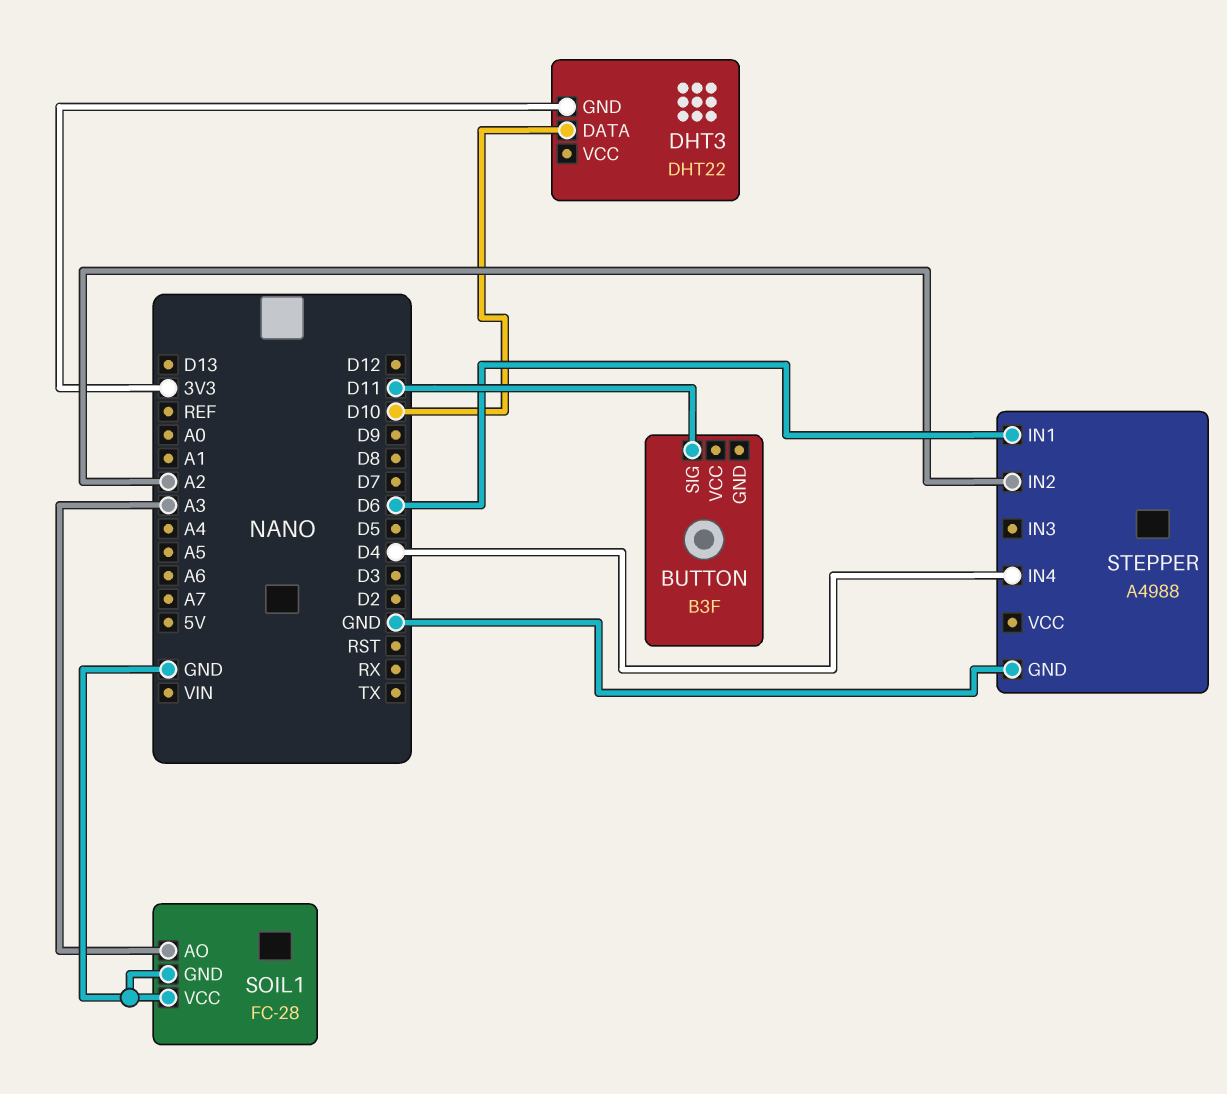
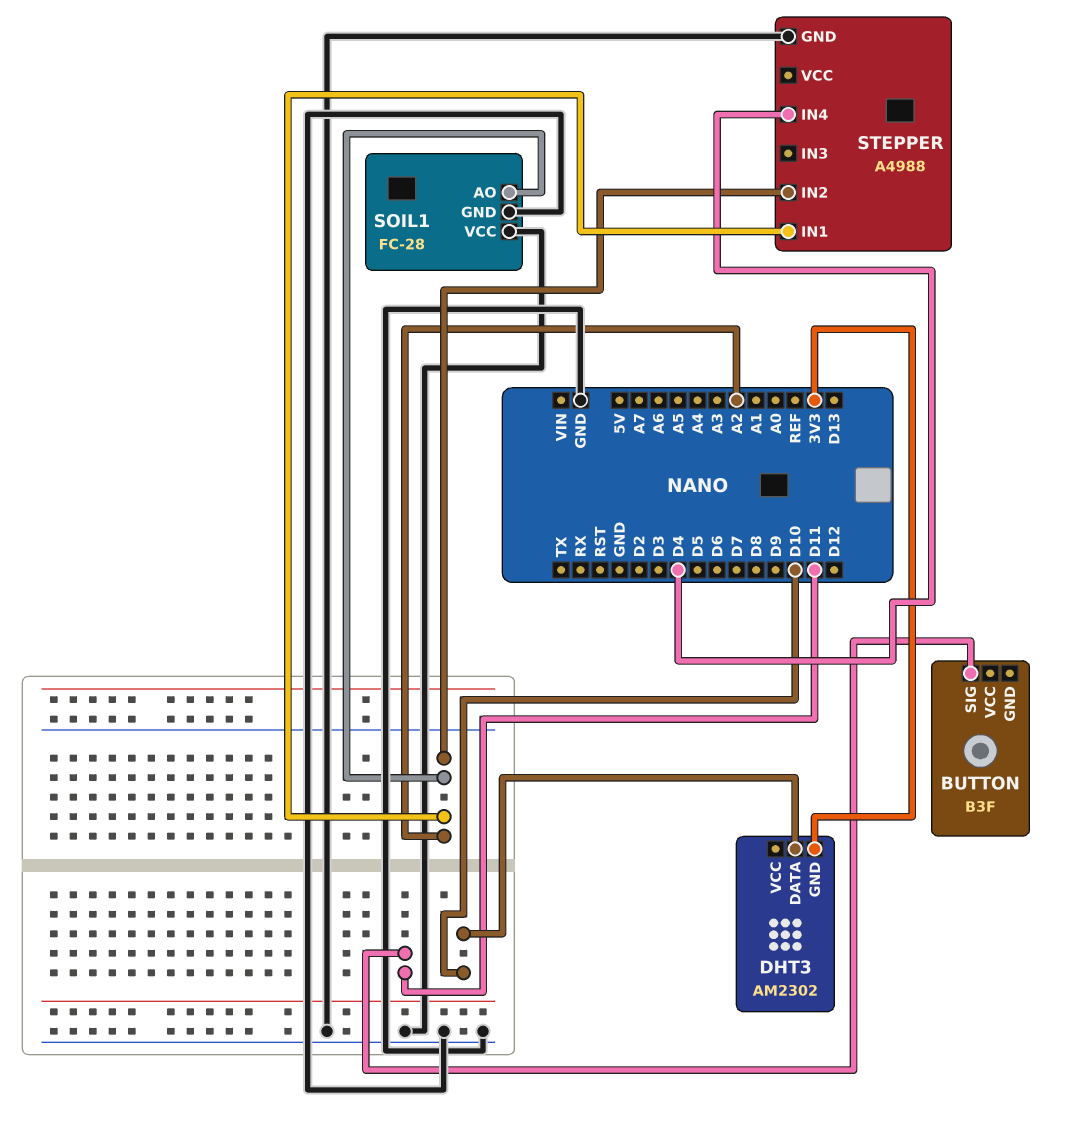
DHT3: DHT22 -> AM2302
SOIL1 pin AO: A3 -> A2
STEPPER pin IN1: D6 -> A2

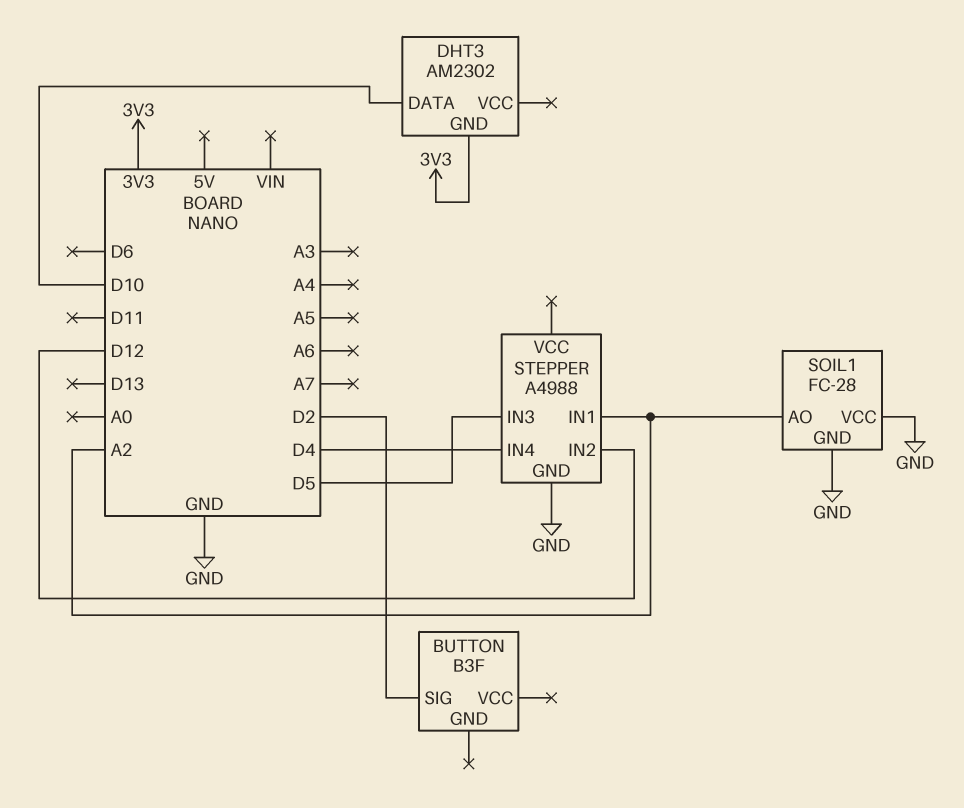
BUTTON pin SIG: D11 -> D2
STEPPER pin IN2: A2 -> D12
STEPPER pin IN3: none -> D5

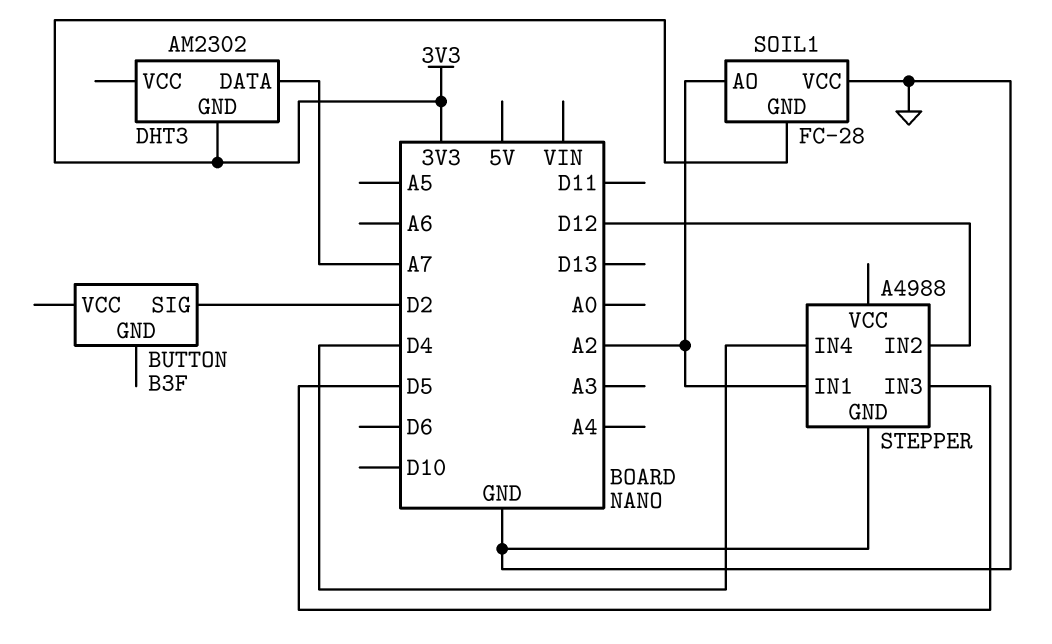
DHT3 pin DATA: D10 -> A7
SOIL1 pin GND: GND -> 3V3

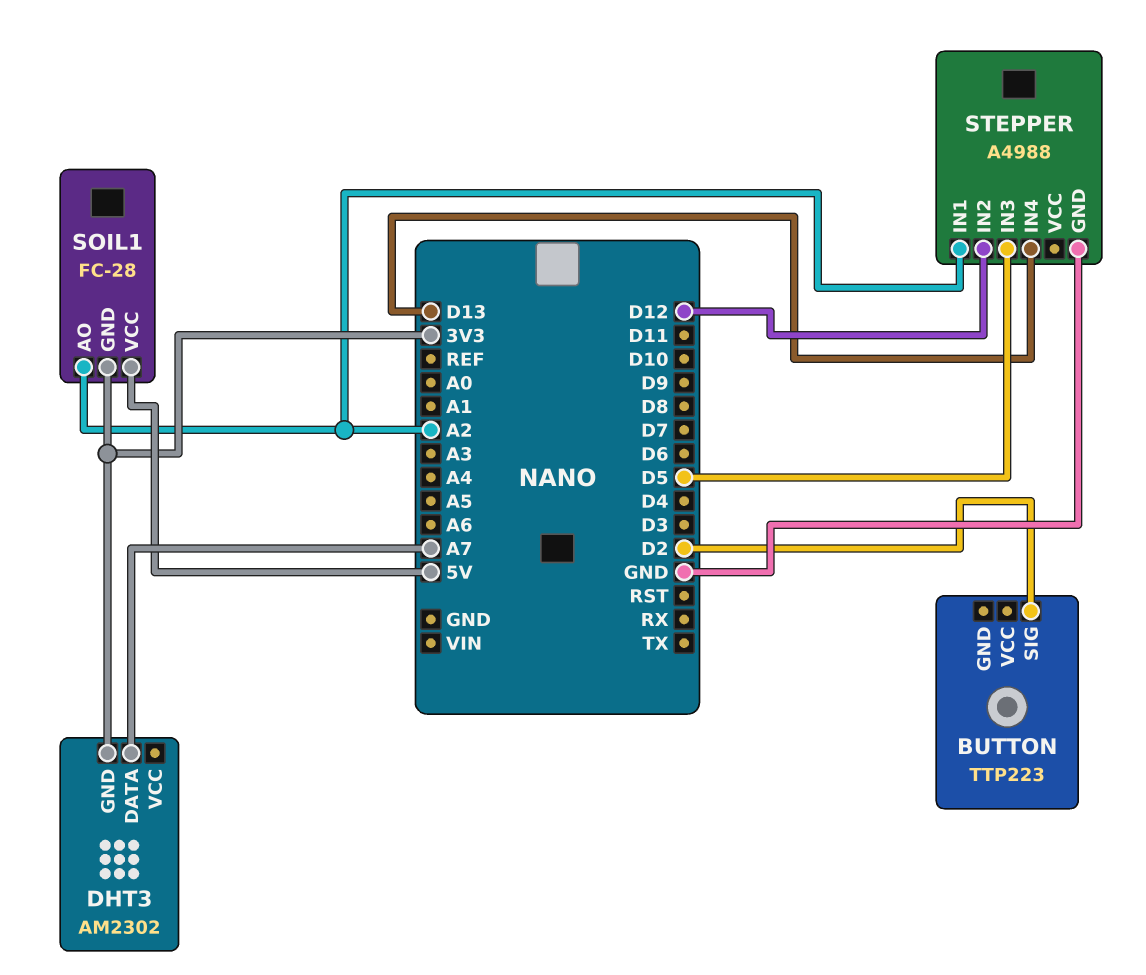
BUTTON: B3F -> TTP223
SOIL1 pin VCC: GND -> 5V
STEPPER pin IN4: D4 -> D13

